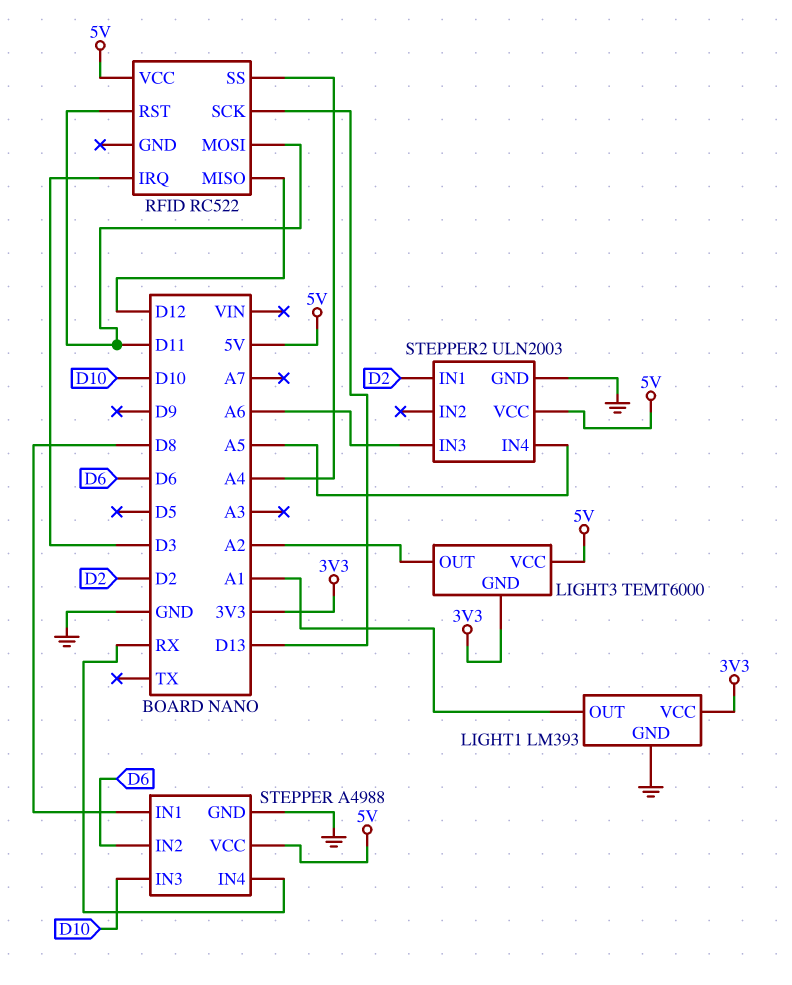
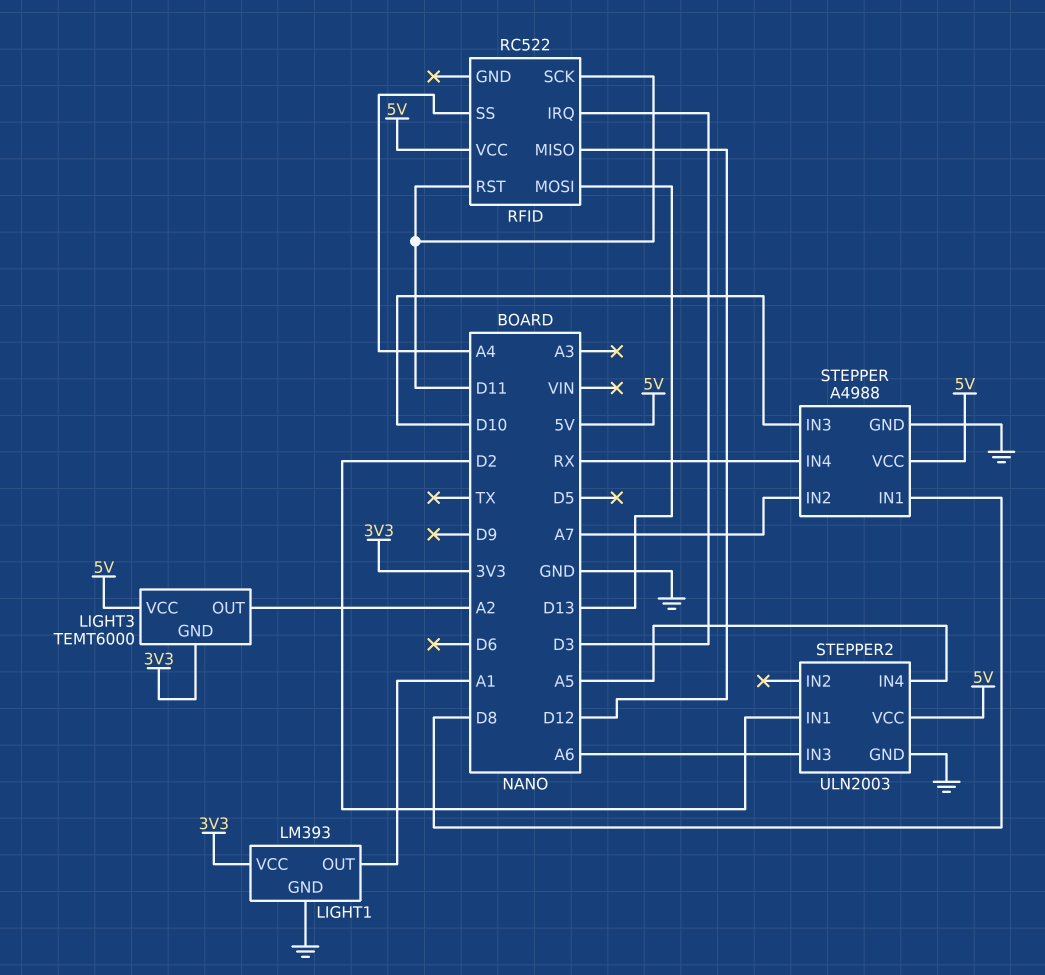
RFID pin MOSI: D11 -> D13
RFID pin SCK: D13 -> D11
STEPPER pin IN2: D6 -> A7

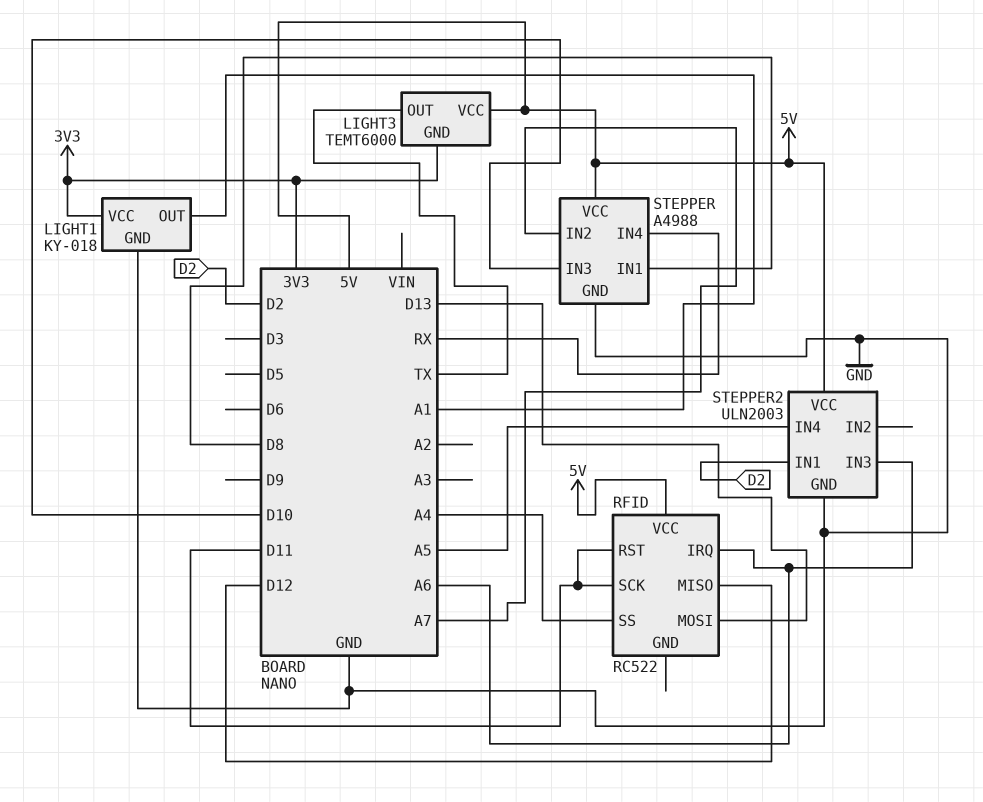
LIGHT1: LM393 -> KY-018
LIGHT3 pin OUT: A2 -> TX
RFID pin IRQ: D3 -> A6

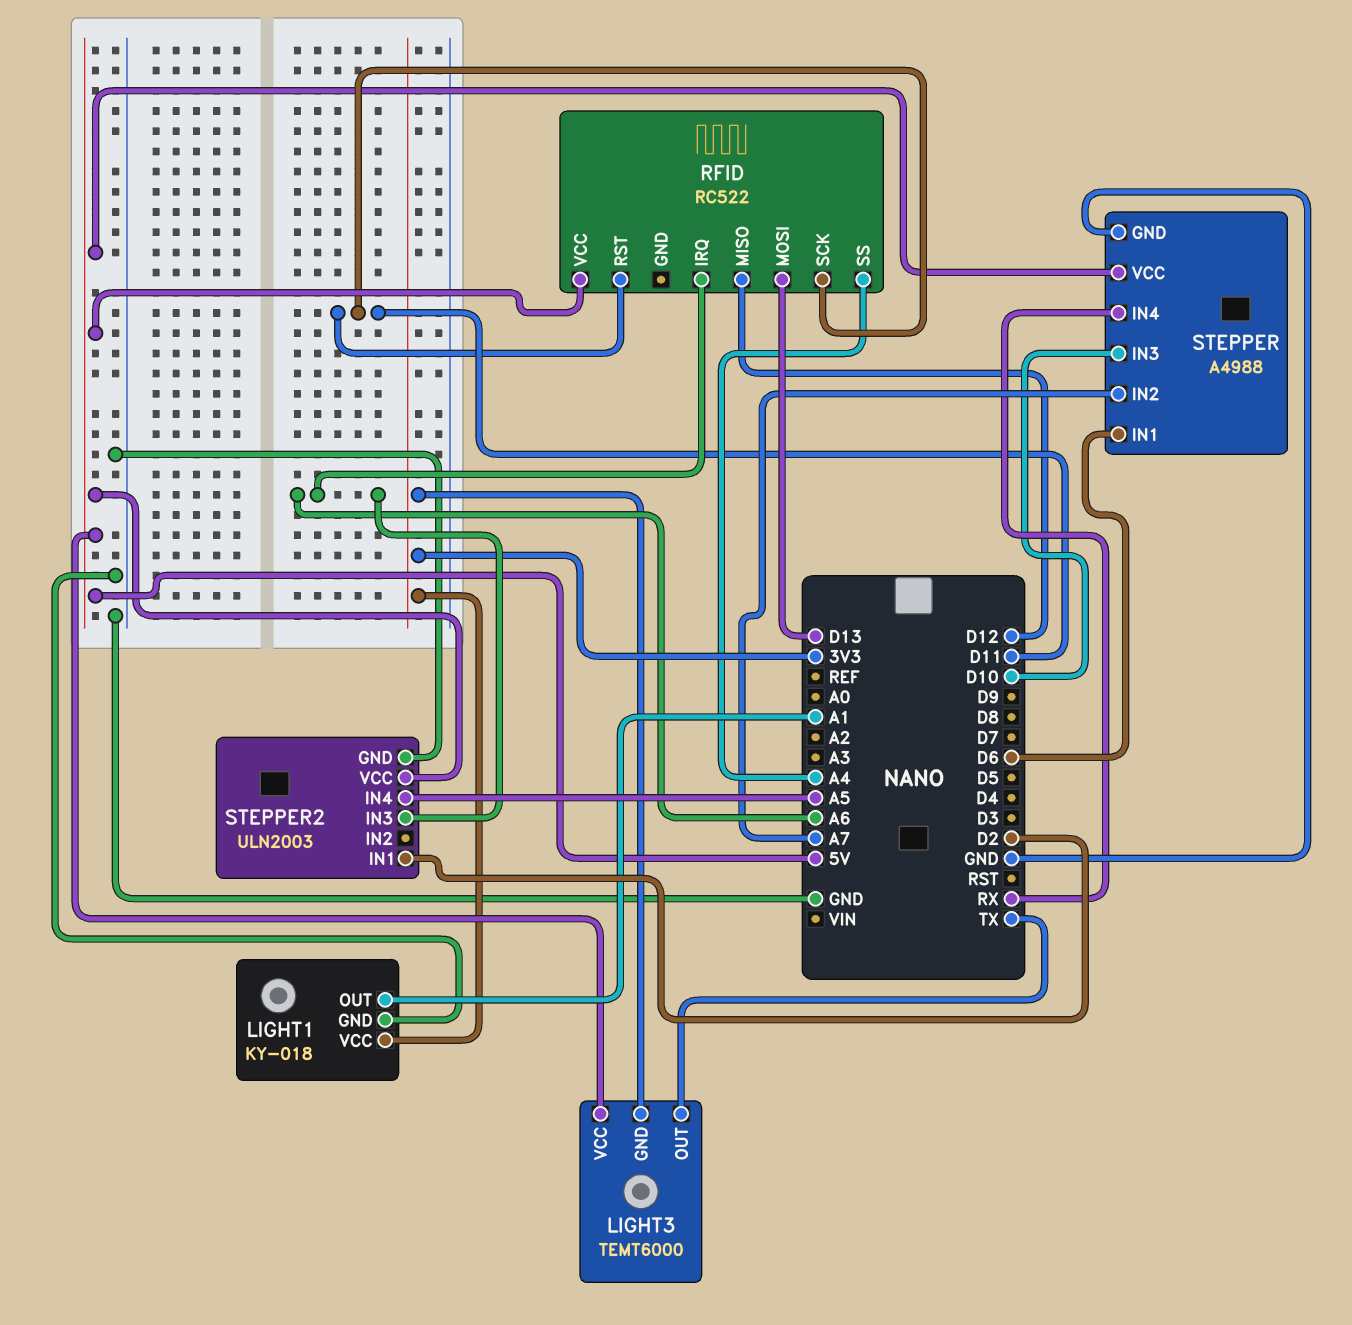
STEPPER pin IN1: D8 -> D6

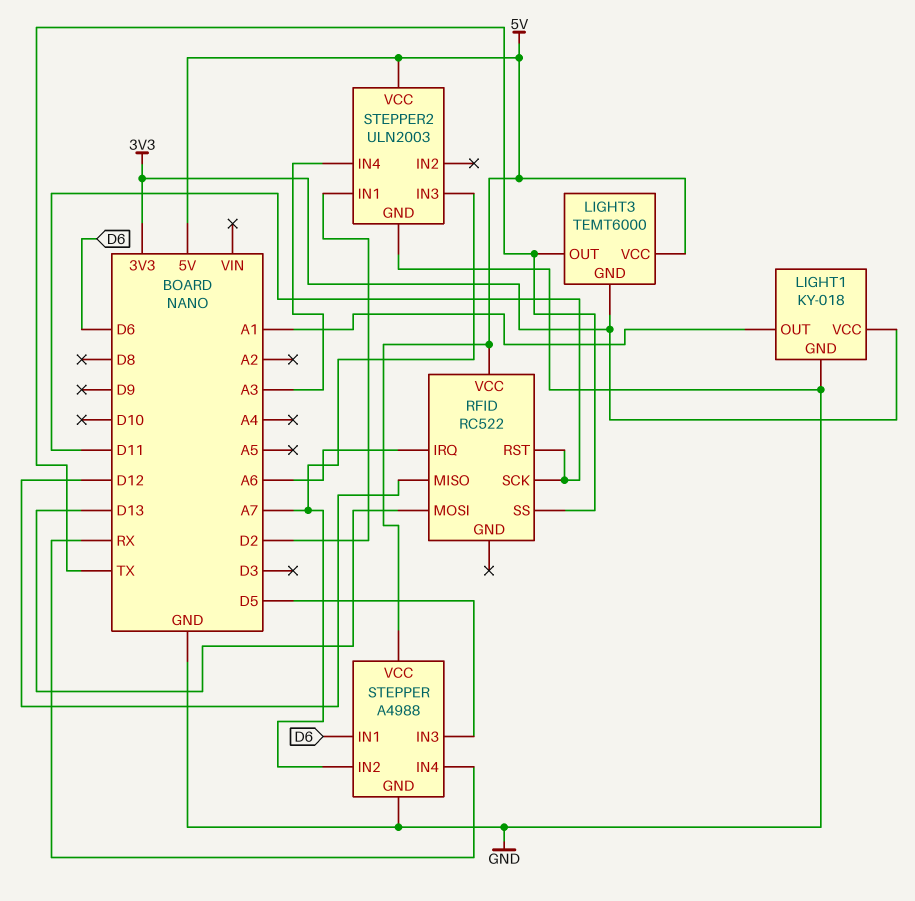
RFID pin SS: A4 -> TX
STEPPER pin IN3: D10 -> D5
STEPPER2 pin IN3: A6 -> A7
STEPPER2 pin IN4: A5 -> A3

